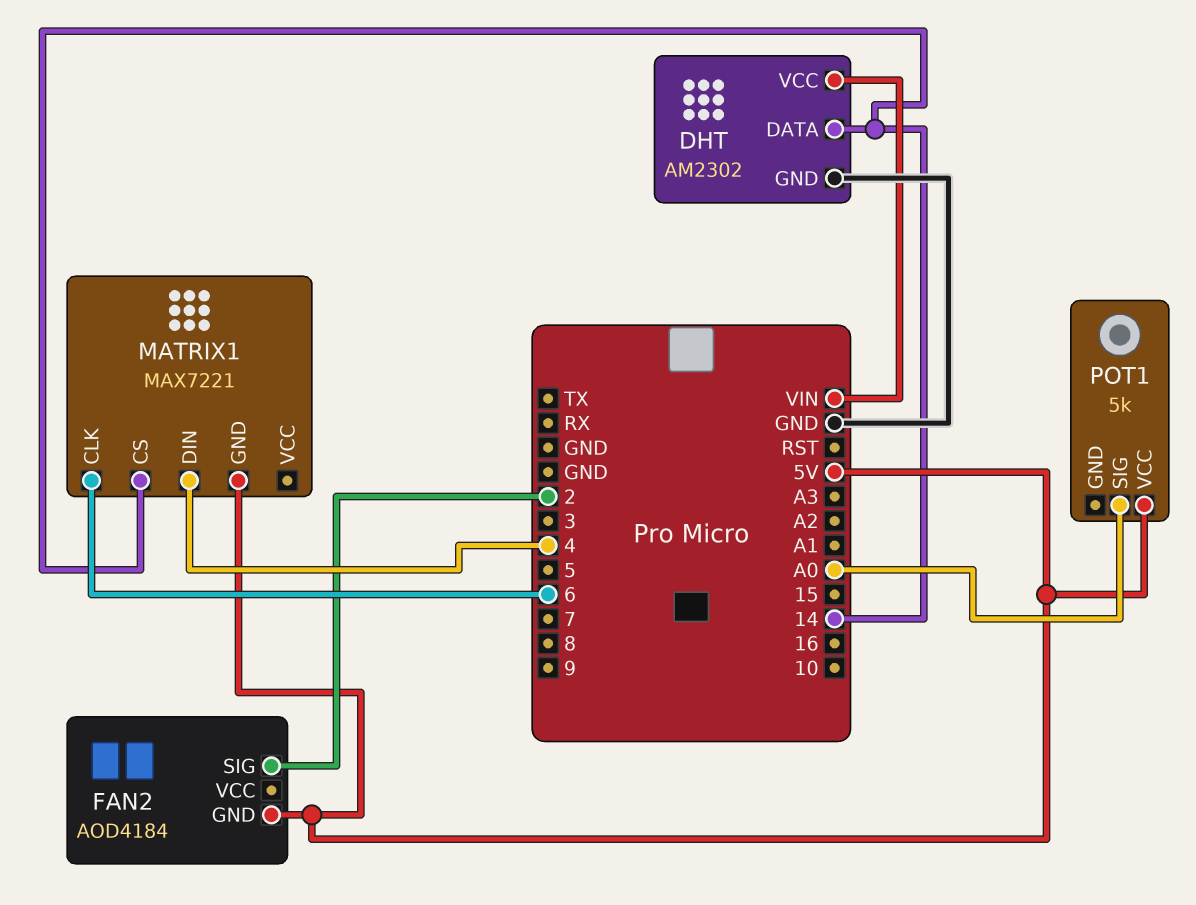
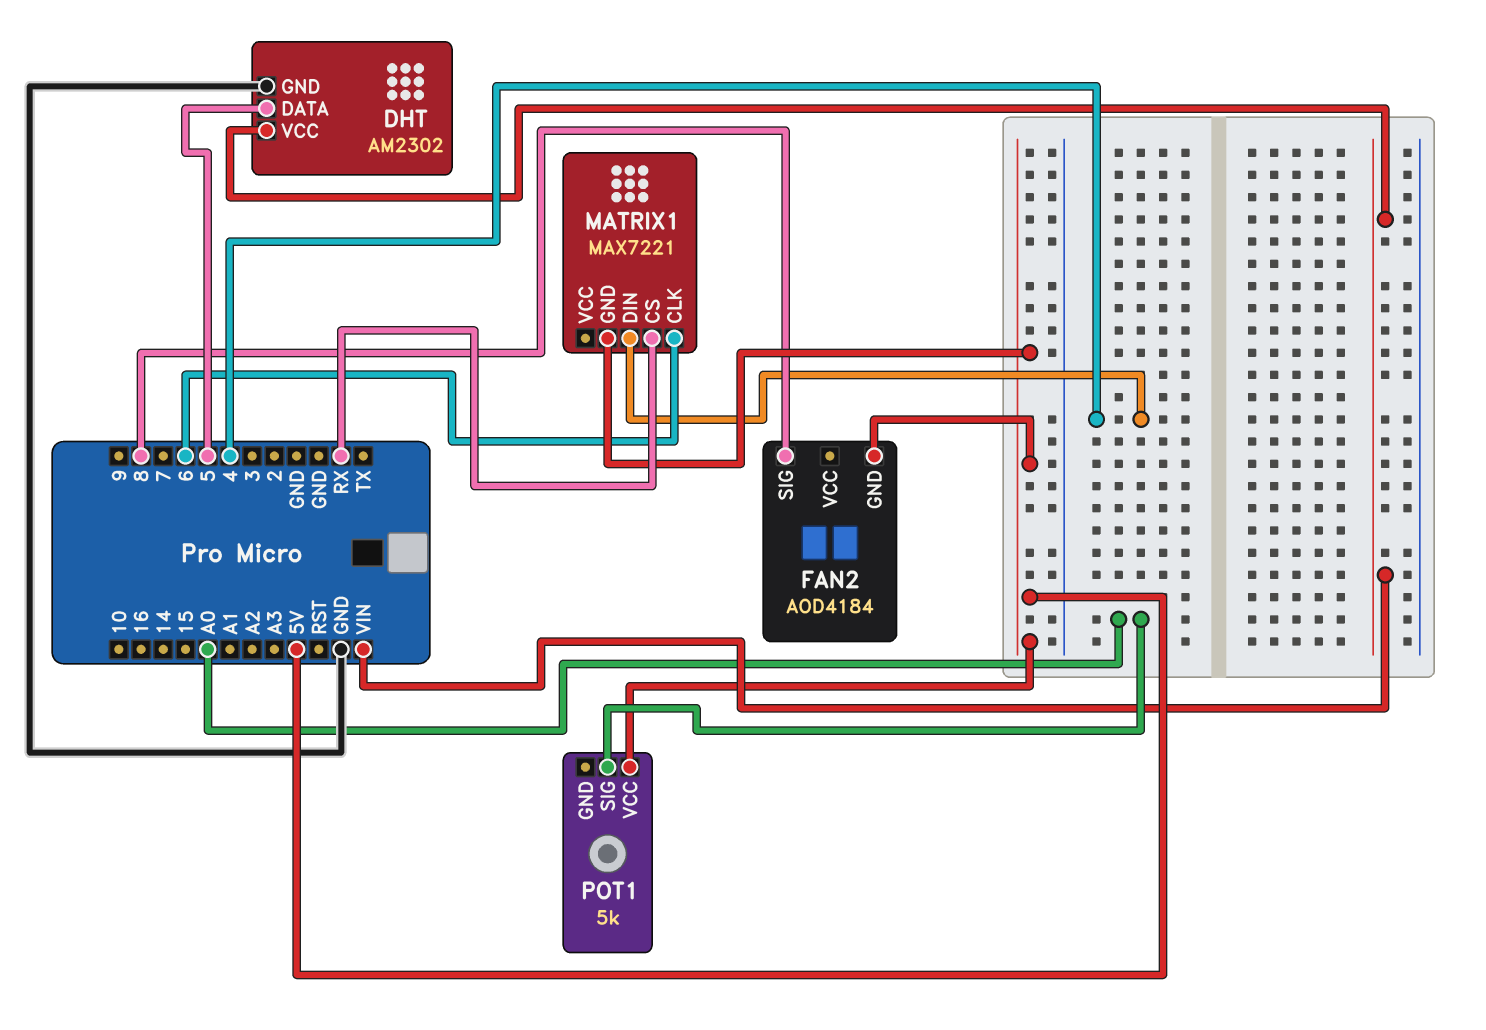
DHT pin DATA: 14 -> 5
FAN2 pin SIG: 2 -> 8
MATRIX1 pin CS: 14 -> RX

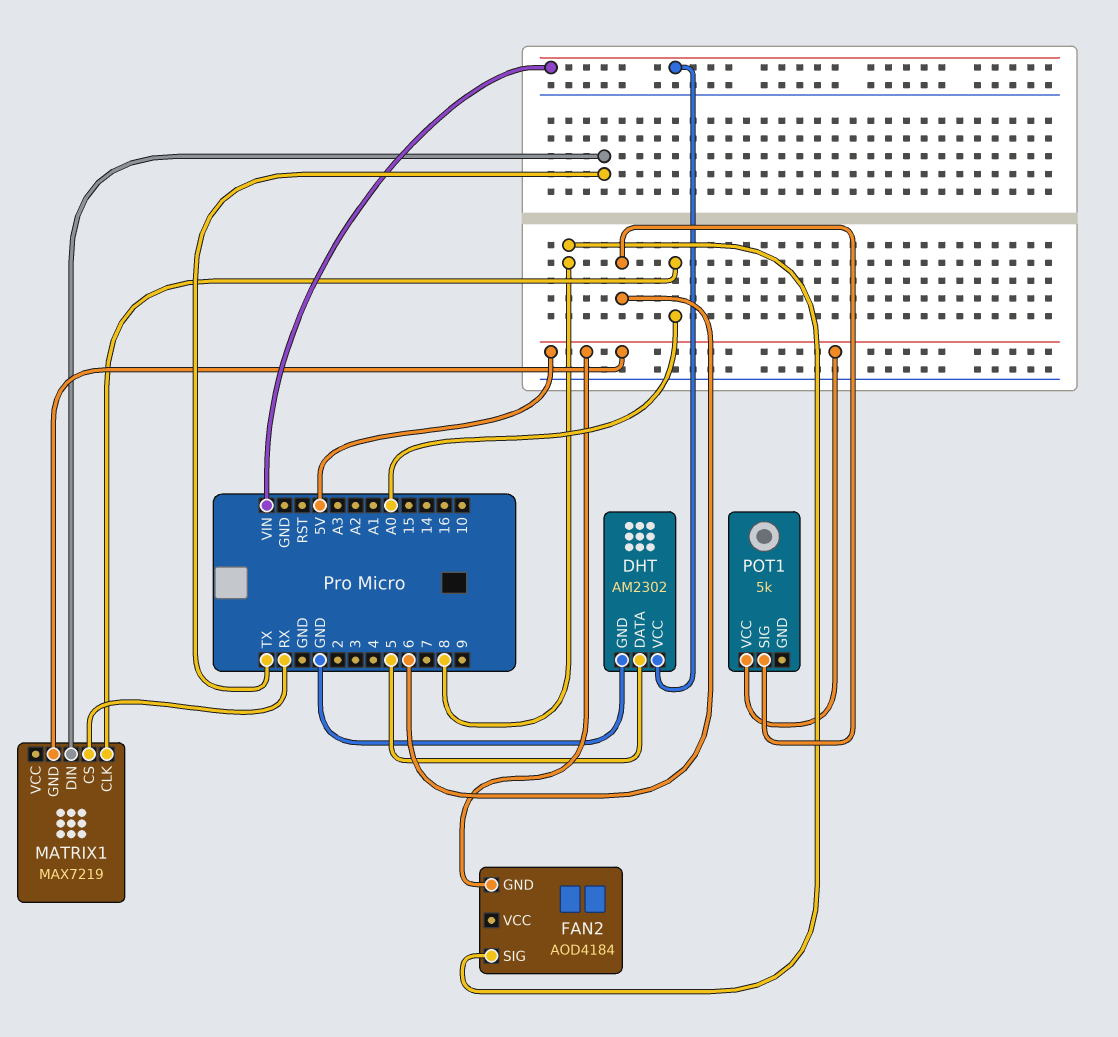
MATRIX1: MAX7221 -> MAX7219
MATRIX1 pin CLK: 6 -> A0
MATRIX1 pin DIN: 4 -> TX
POT1 pin SIG: A0 -> 6

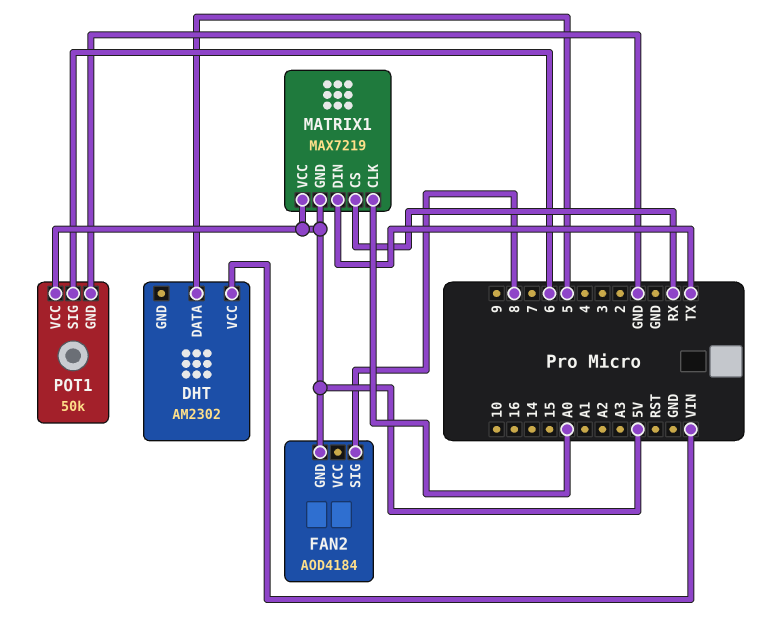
DHT pin GND: GND -> none
MATRIX1 pin VCC: none -> 5V
POT1: 5k -> 50k
POT1 pin GND: none -> GND

